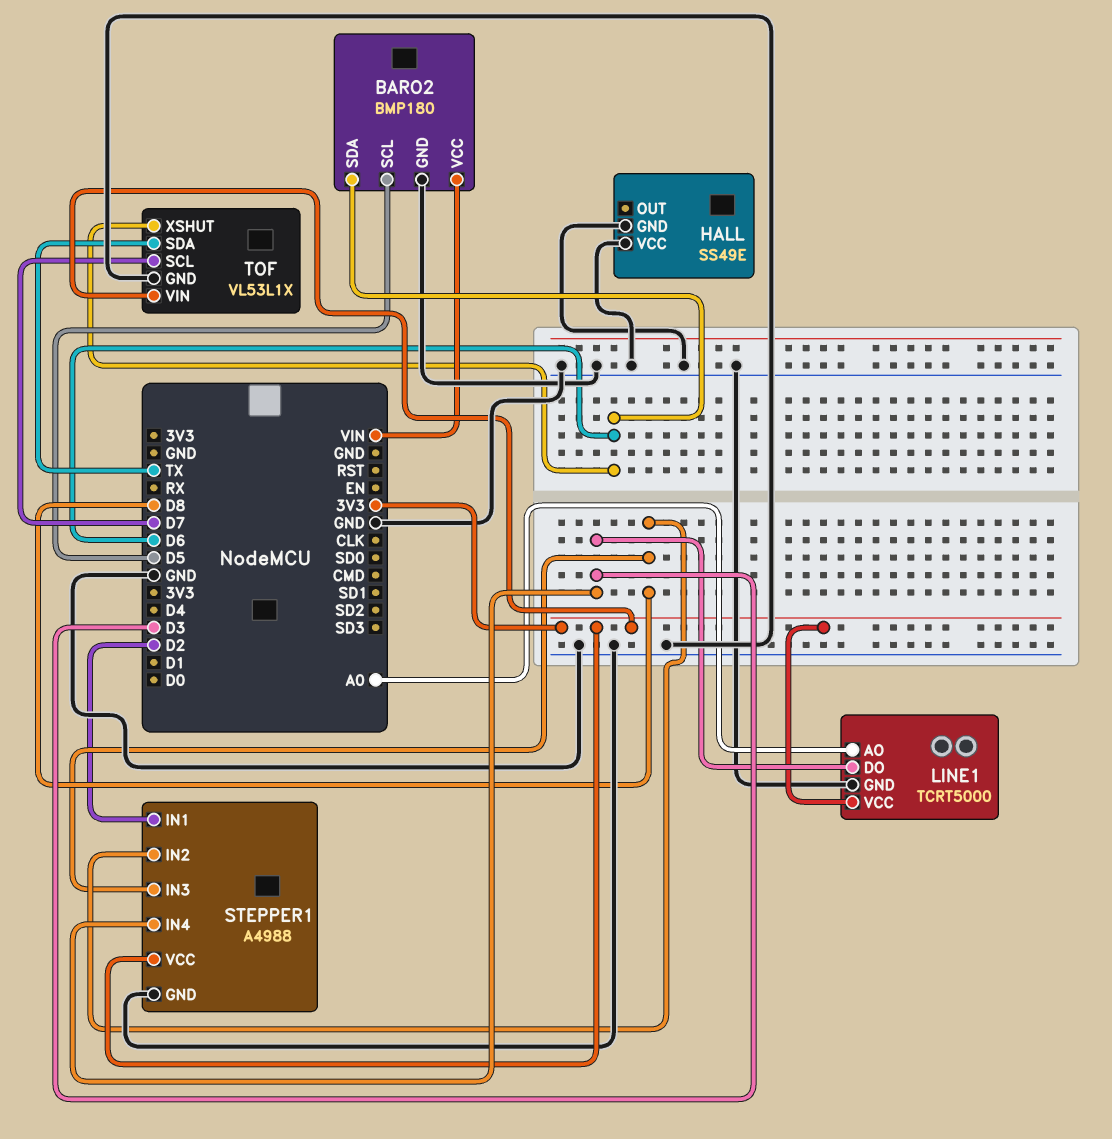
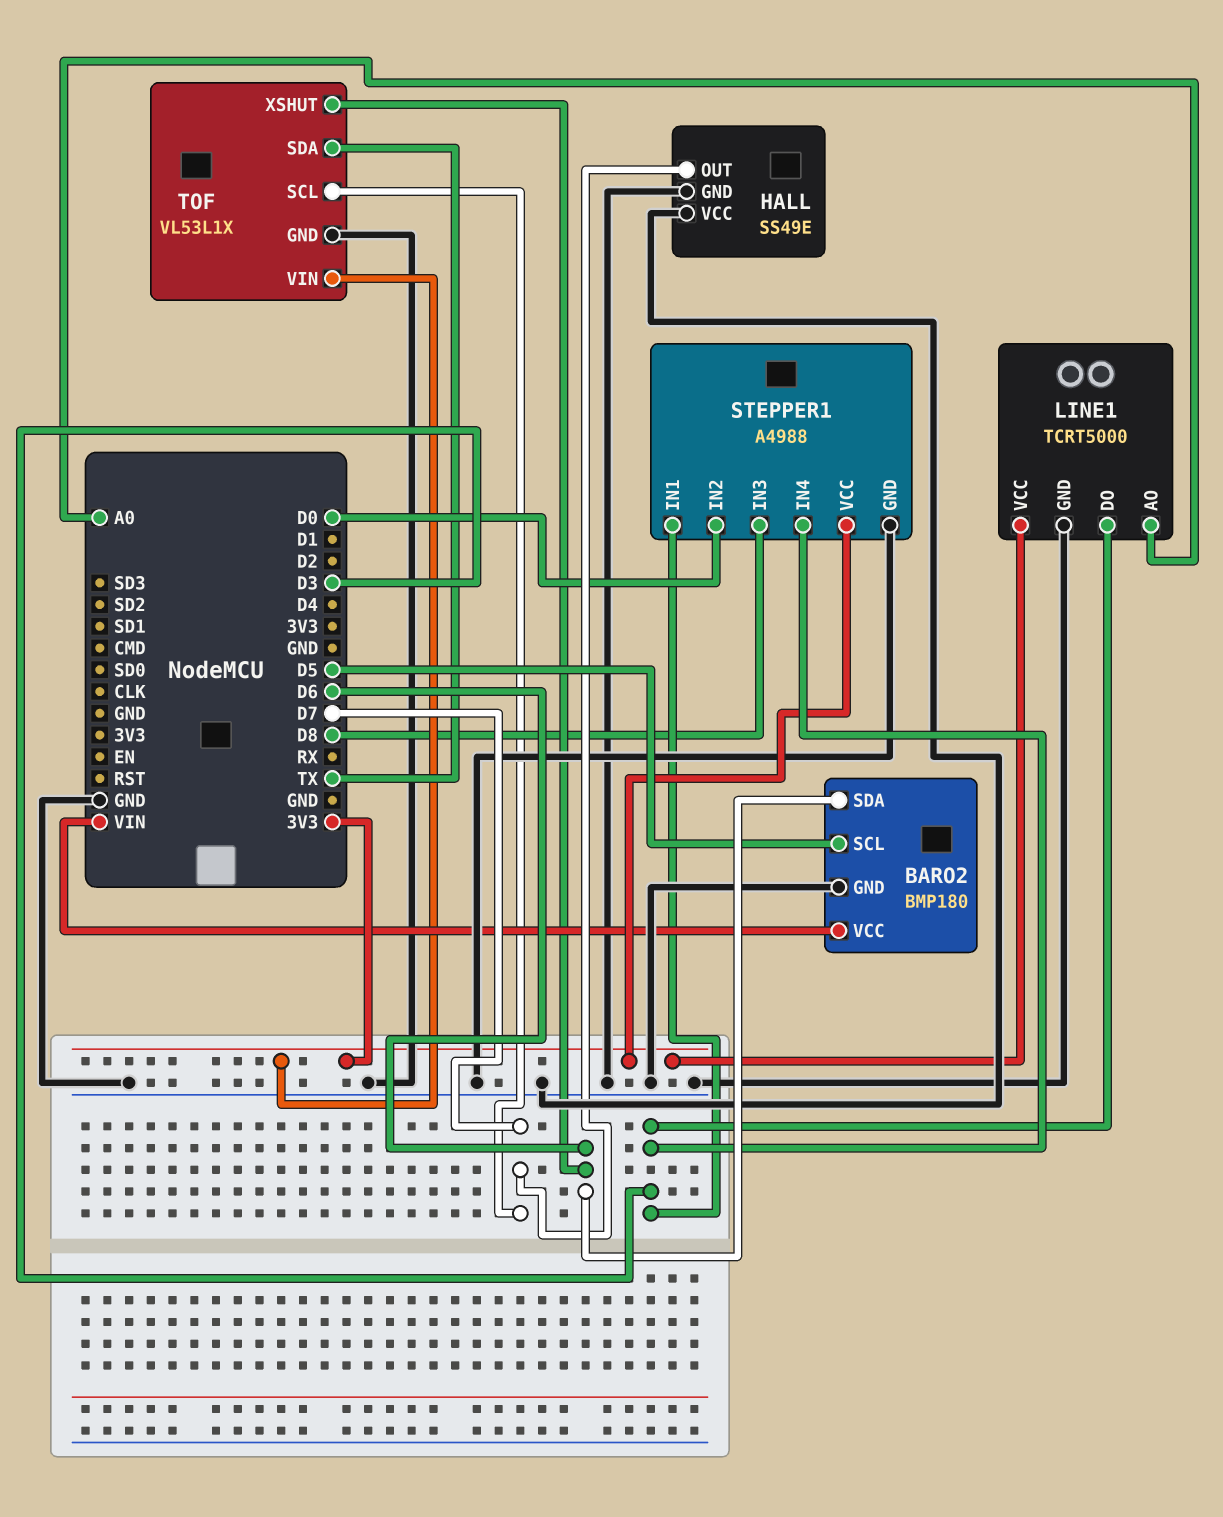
HALL pin OUT: none -> D7
STEPPER1 pin IN1: D2 -> D3
STEPPER1 pin IN2: D8 -> D0

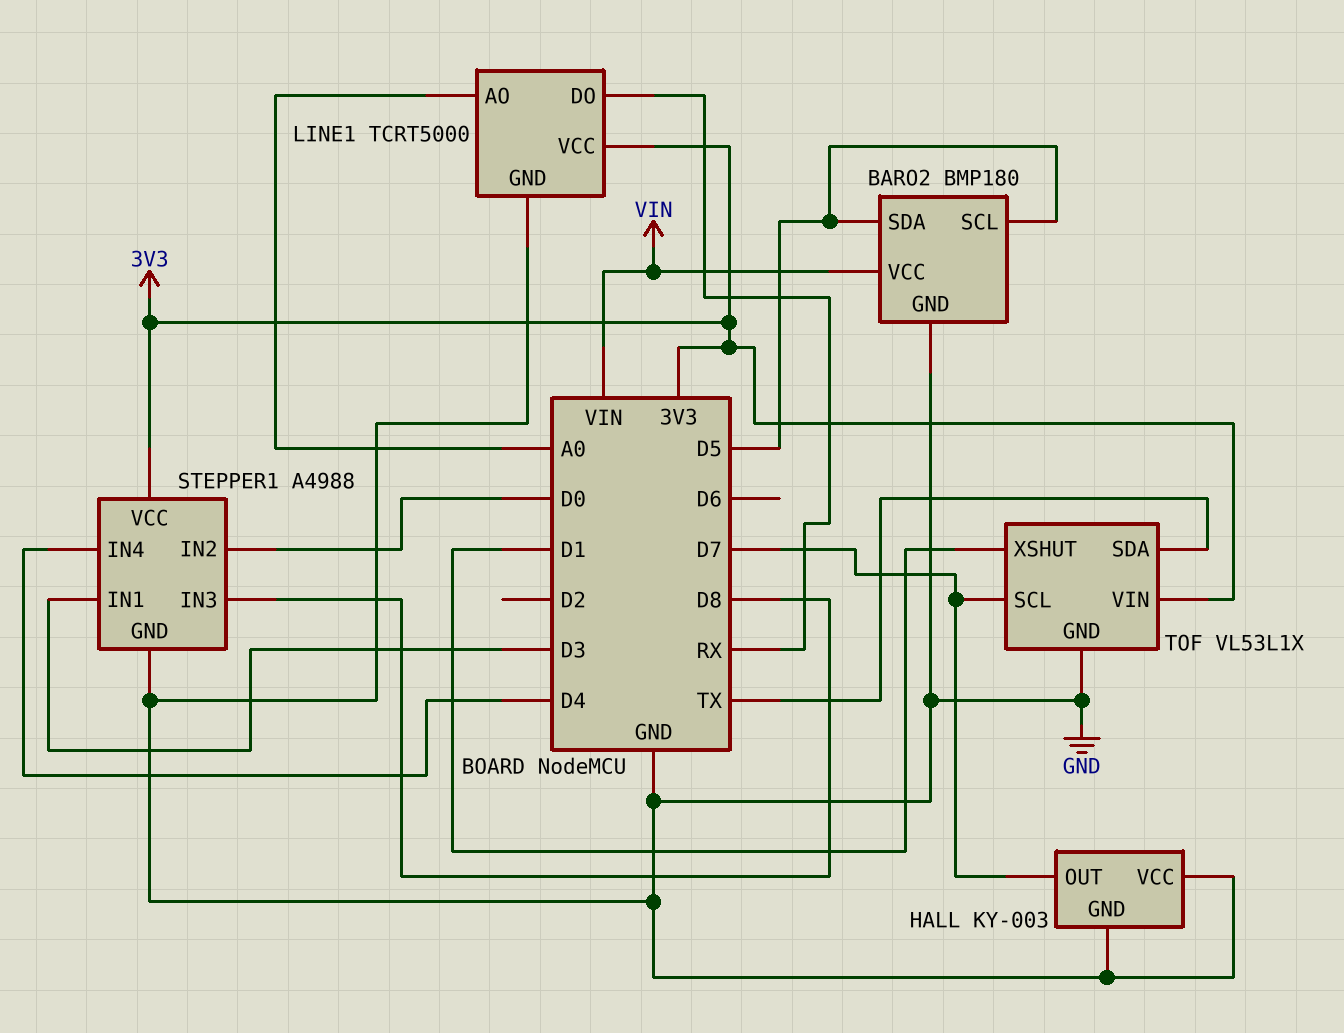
BARO2 pin SDA: D6 -> D5
HALL: SS49E -> KY-003
LINE1 pin DO: D3 -> RX
STEPPER1 pin IN4: D3 -> D4
TOF pin XSHUT: D6 -> D1

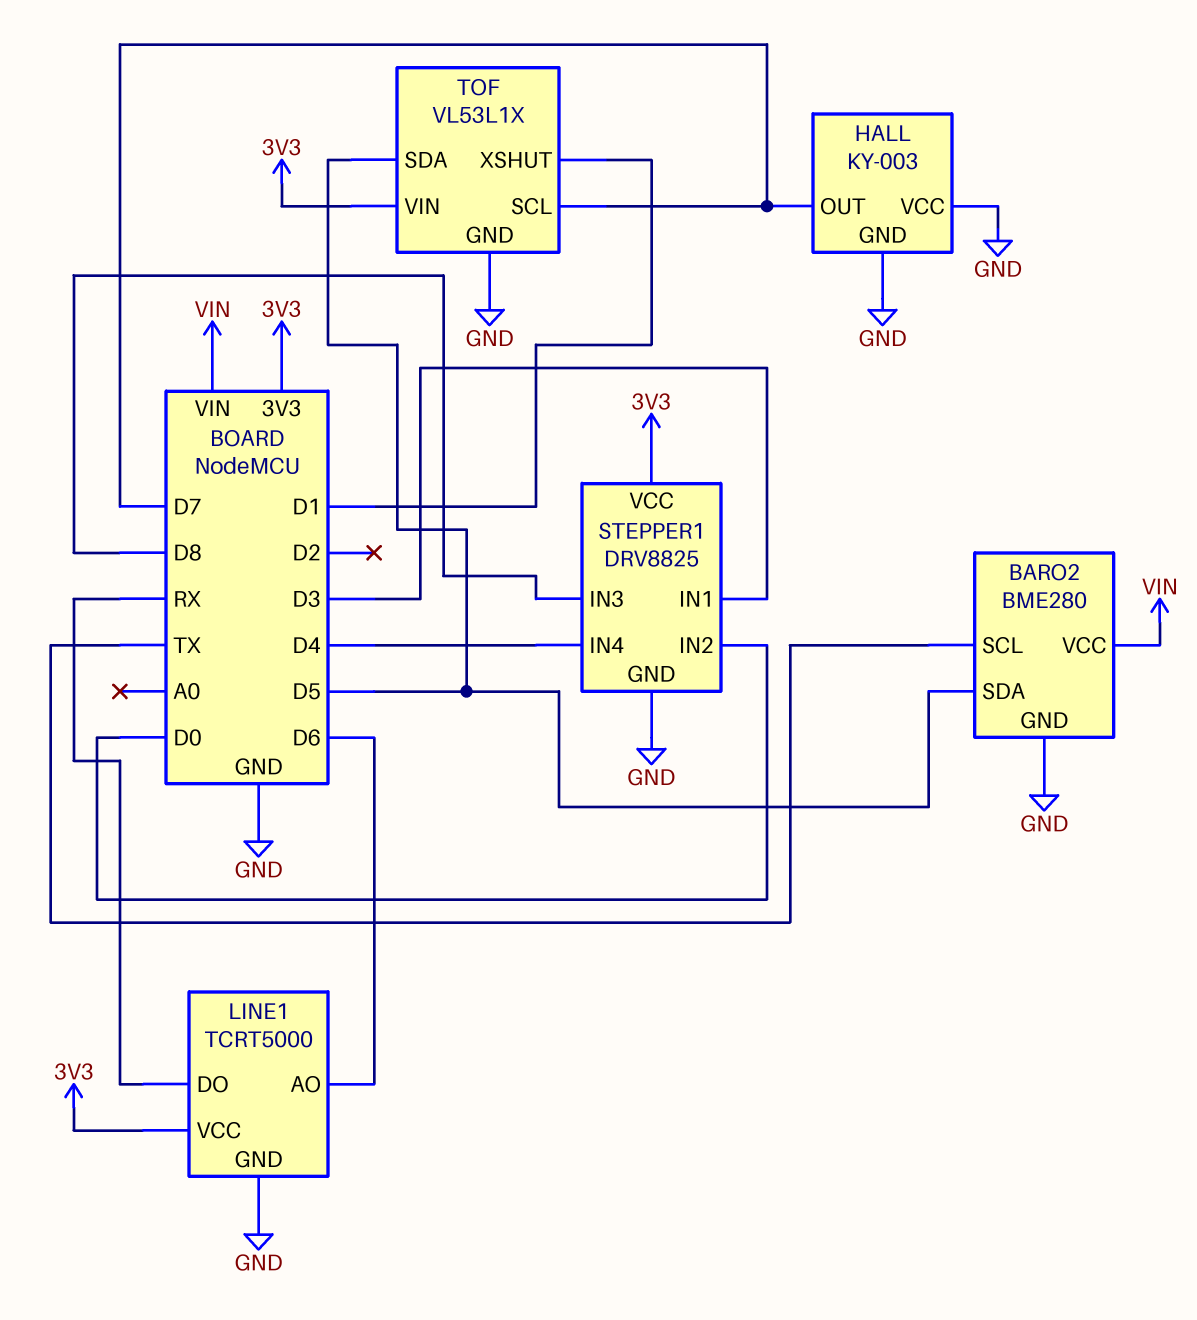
BARO2: BMP180 -> BME280
BARO2 pin SCL: D5 -> TX
LINE1 pin AO: A0 -> D6
STEPPER1: A4988 -> DRV8825
TOF pin SDA: TX -> D5

